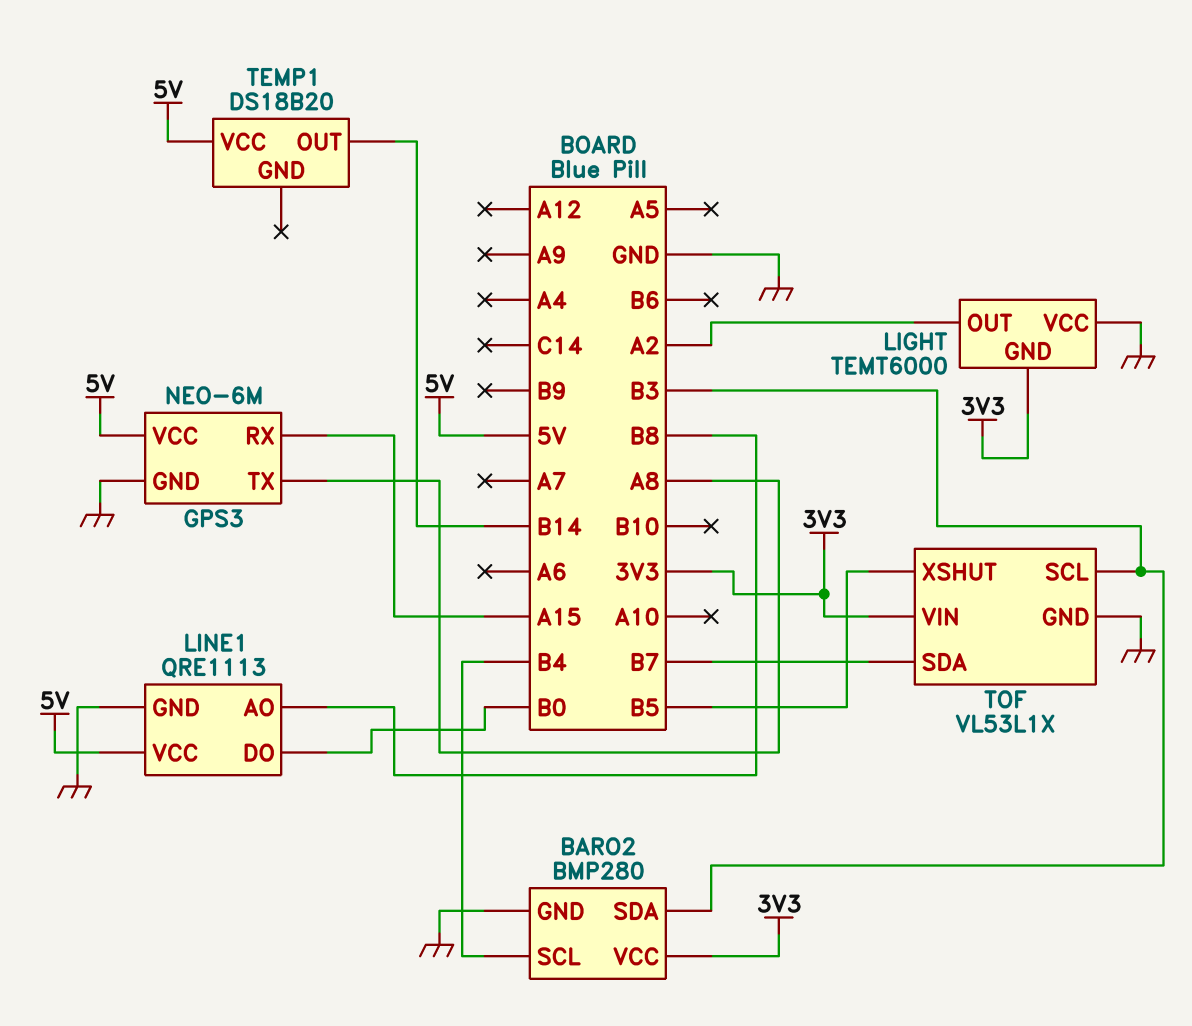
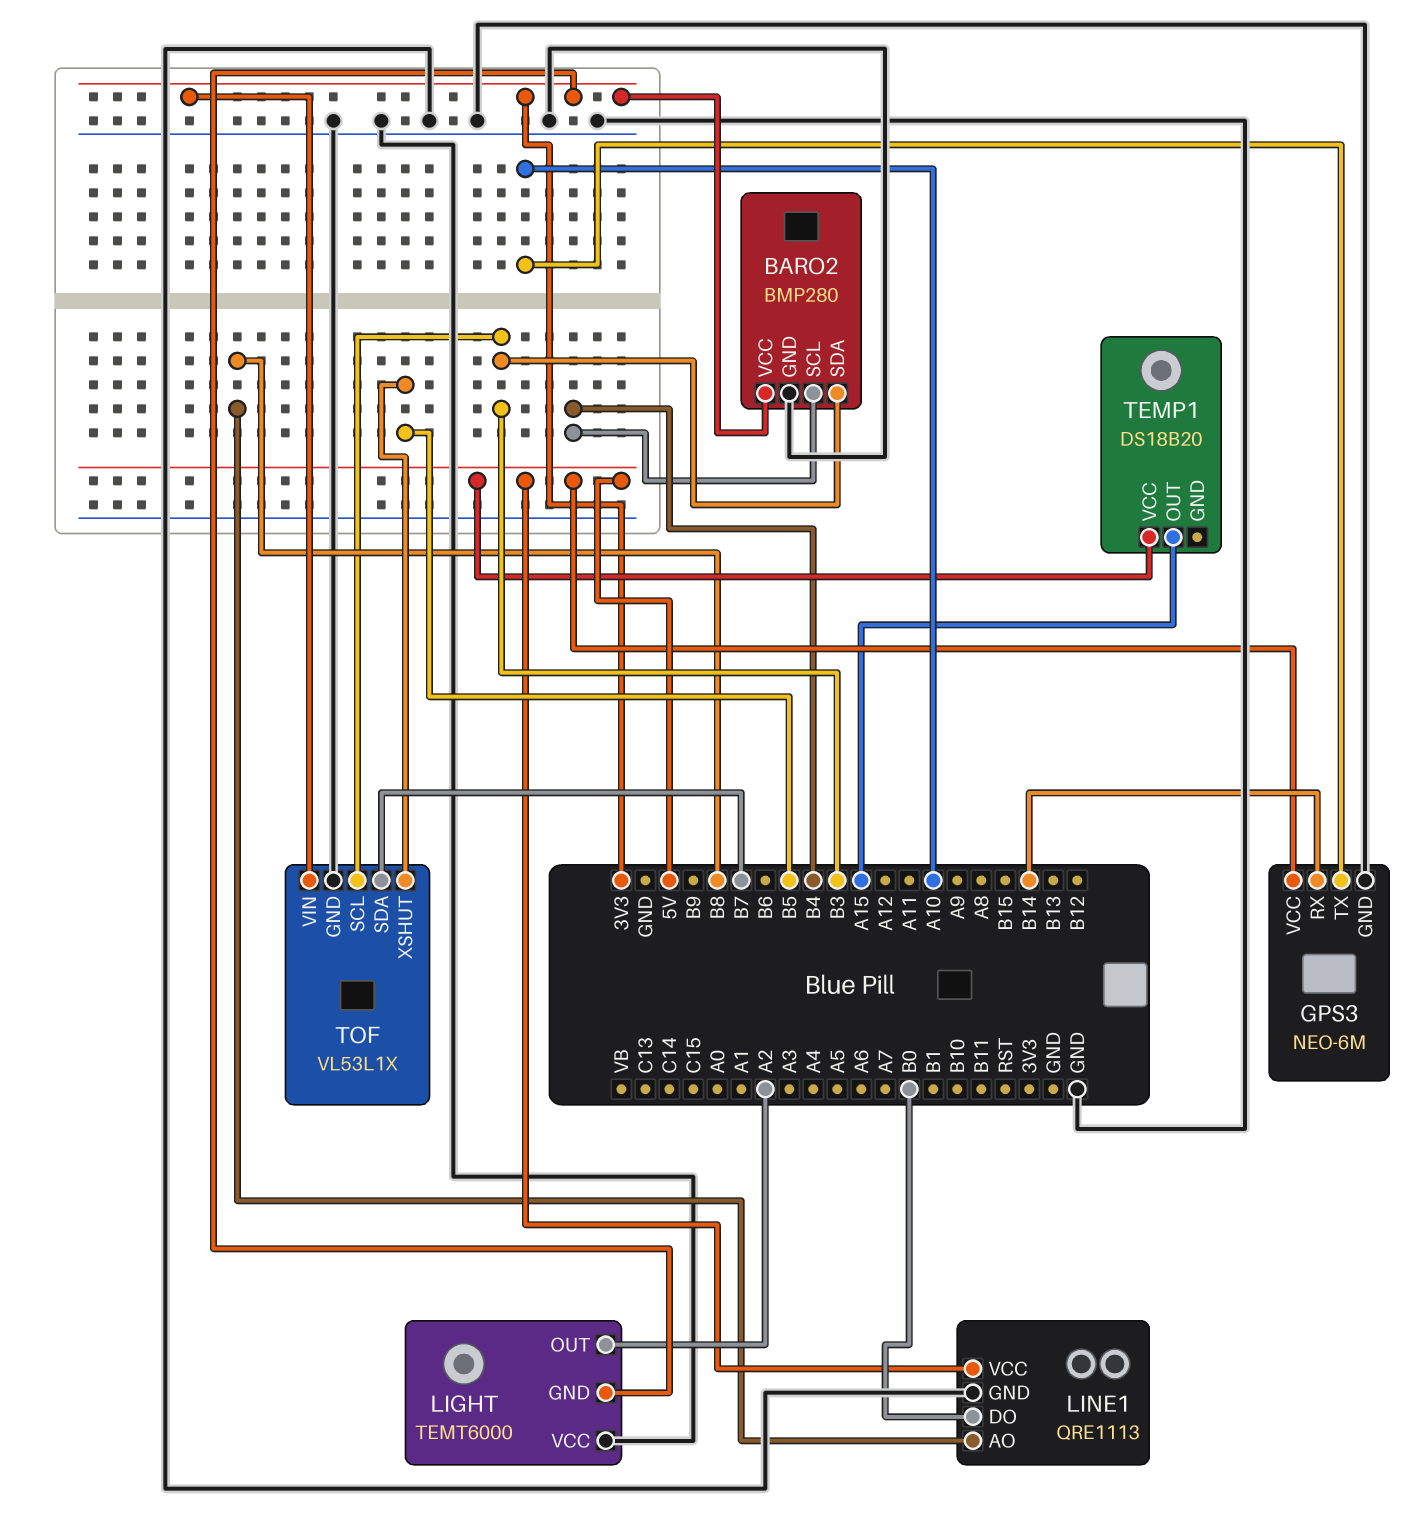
GPS3 pin RX: A15 -> B14
GPS3 pin TX: A8 -> A10
TEMP1 pin OUT: B14 -> A15

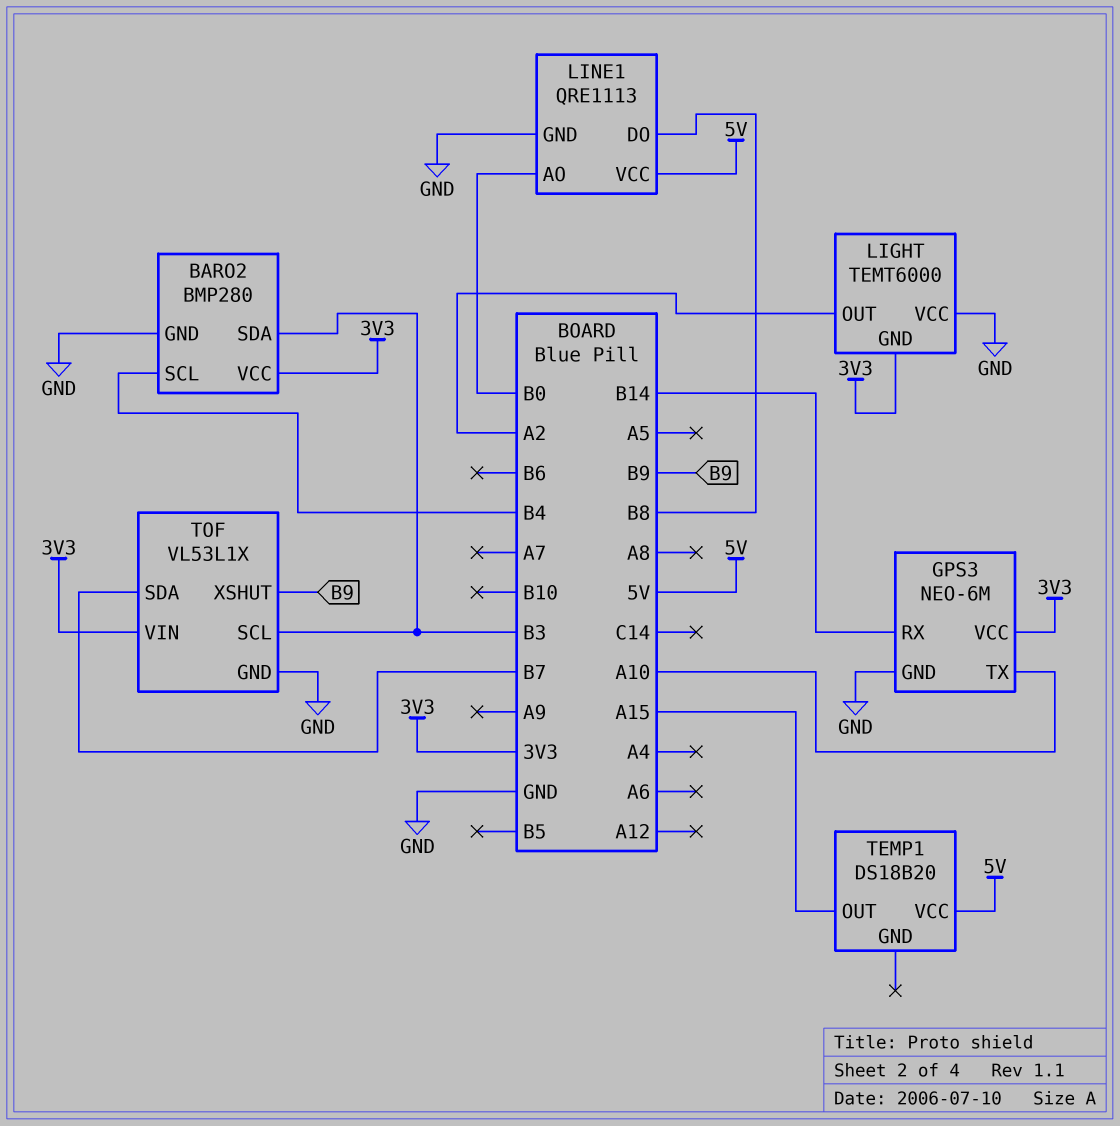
GPS3 pin VCC: 5V -> 3V3
LINE1 pin AO: B8 -> B0
LINE1 pin DO: B0 -> B8
TOF pin XSHUT: B5 -> B9

